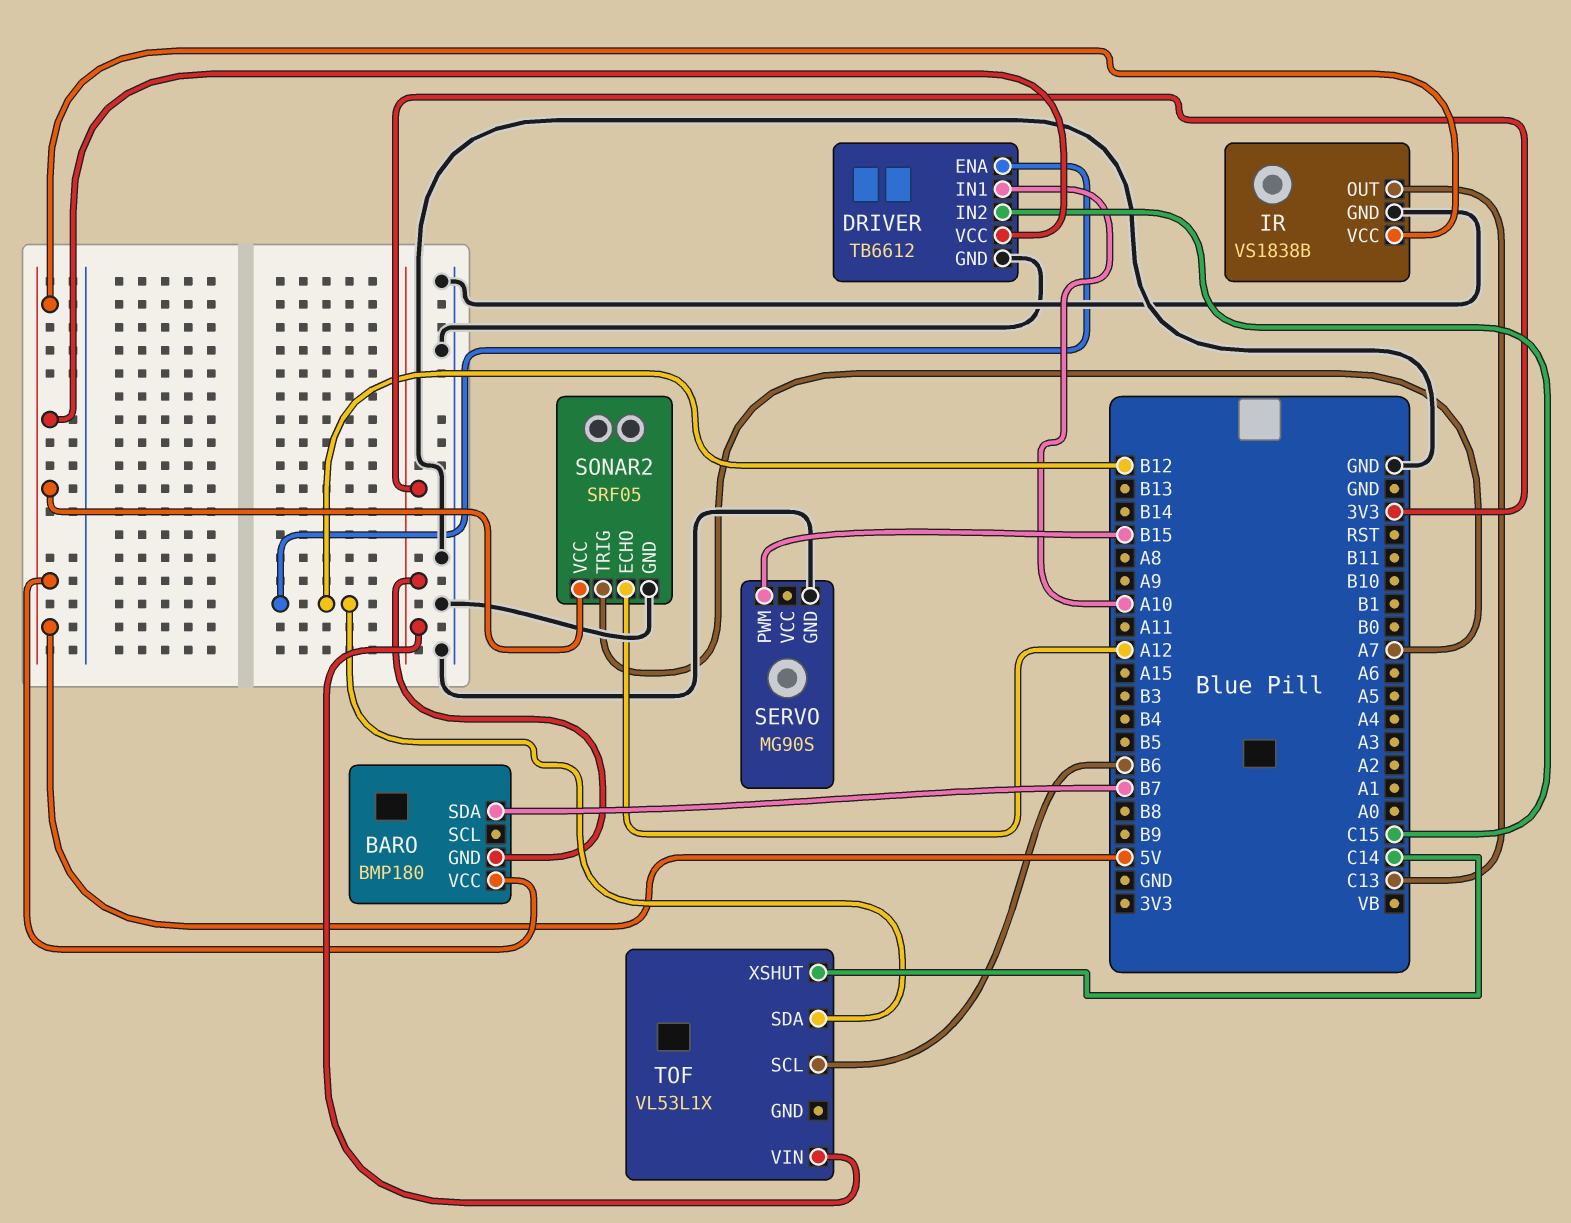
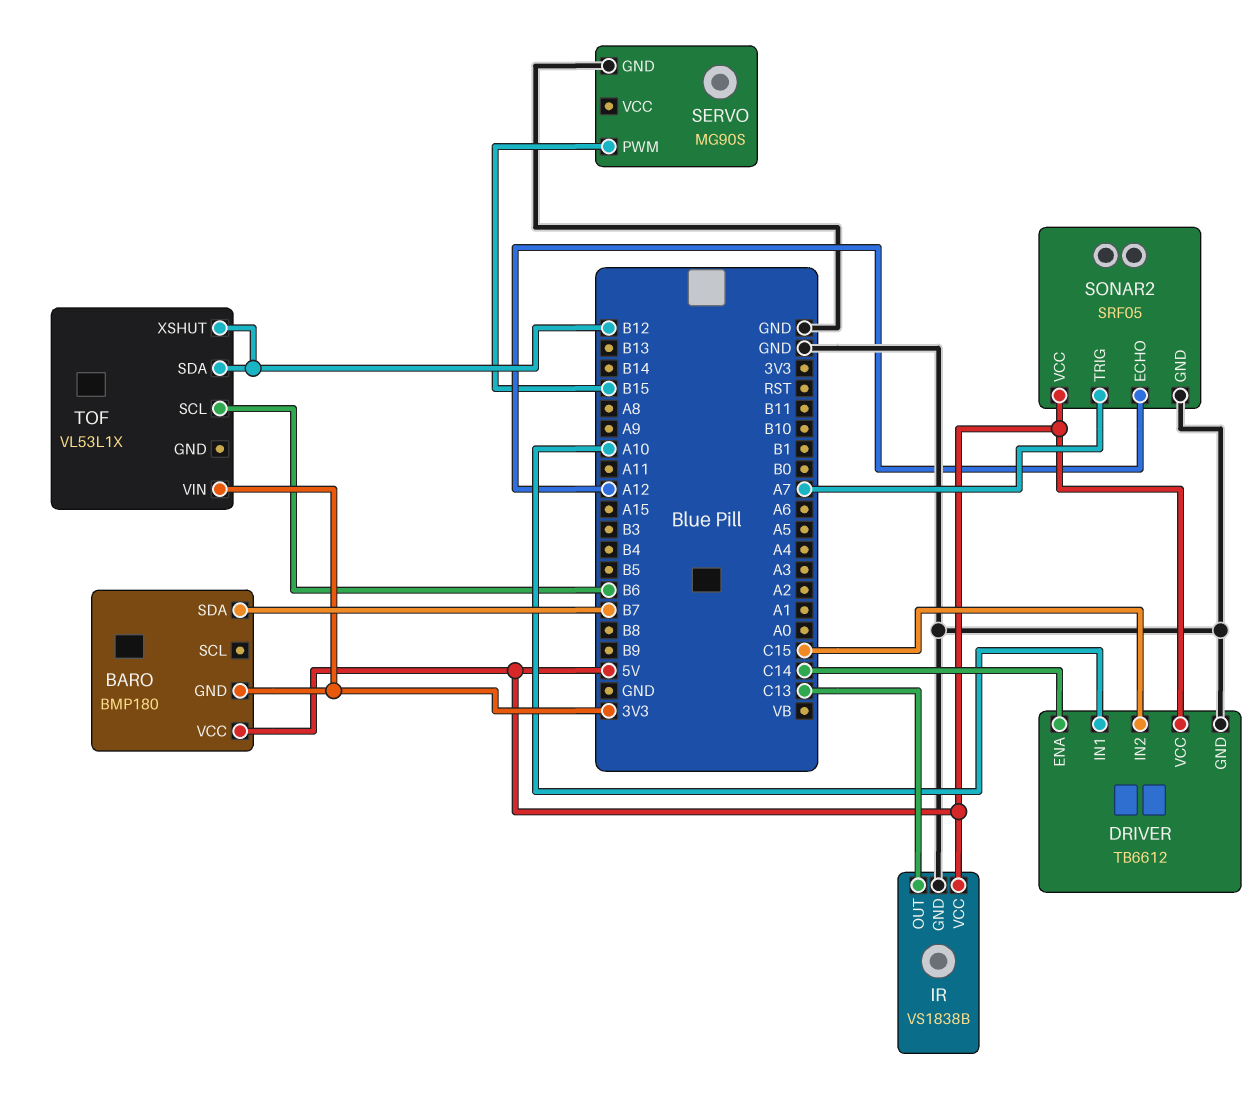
DRIVER pin ENA: B12 -> C14
TOF pin XSHUT: C14 -> B12

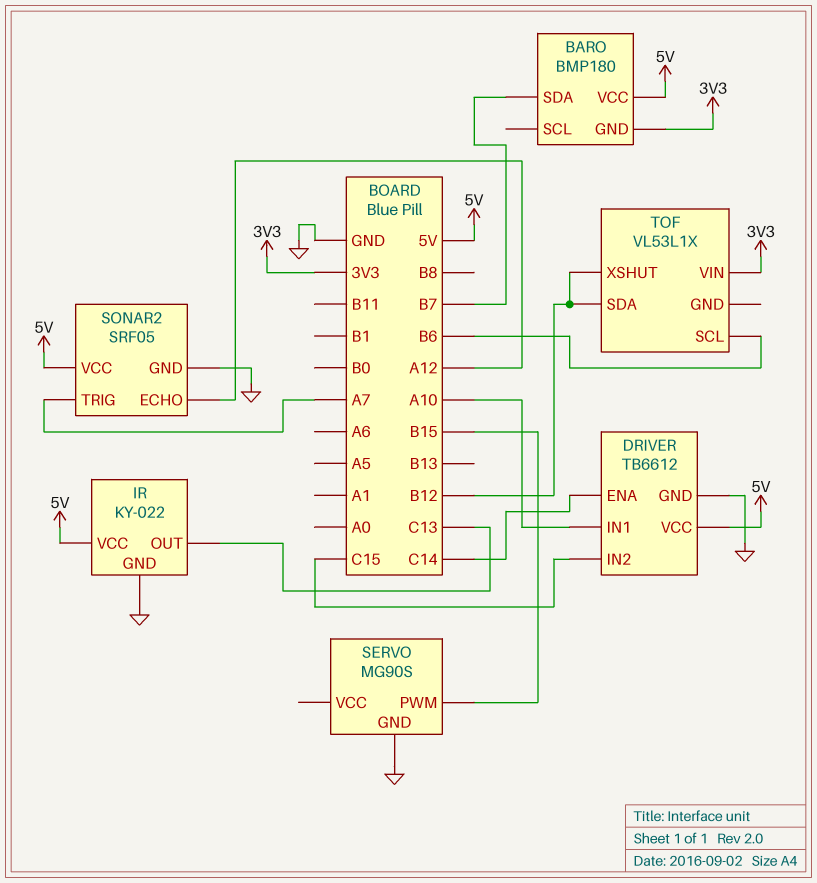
IR: VS1838B -> KY-022

